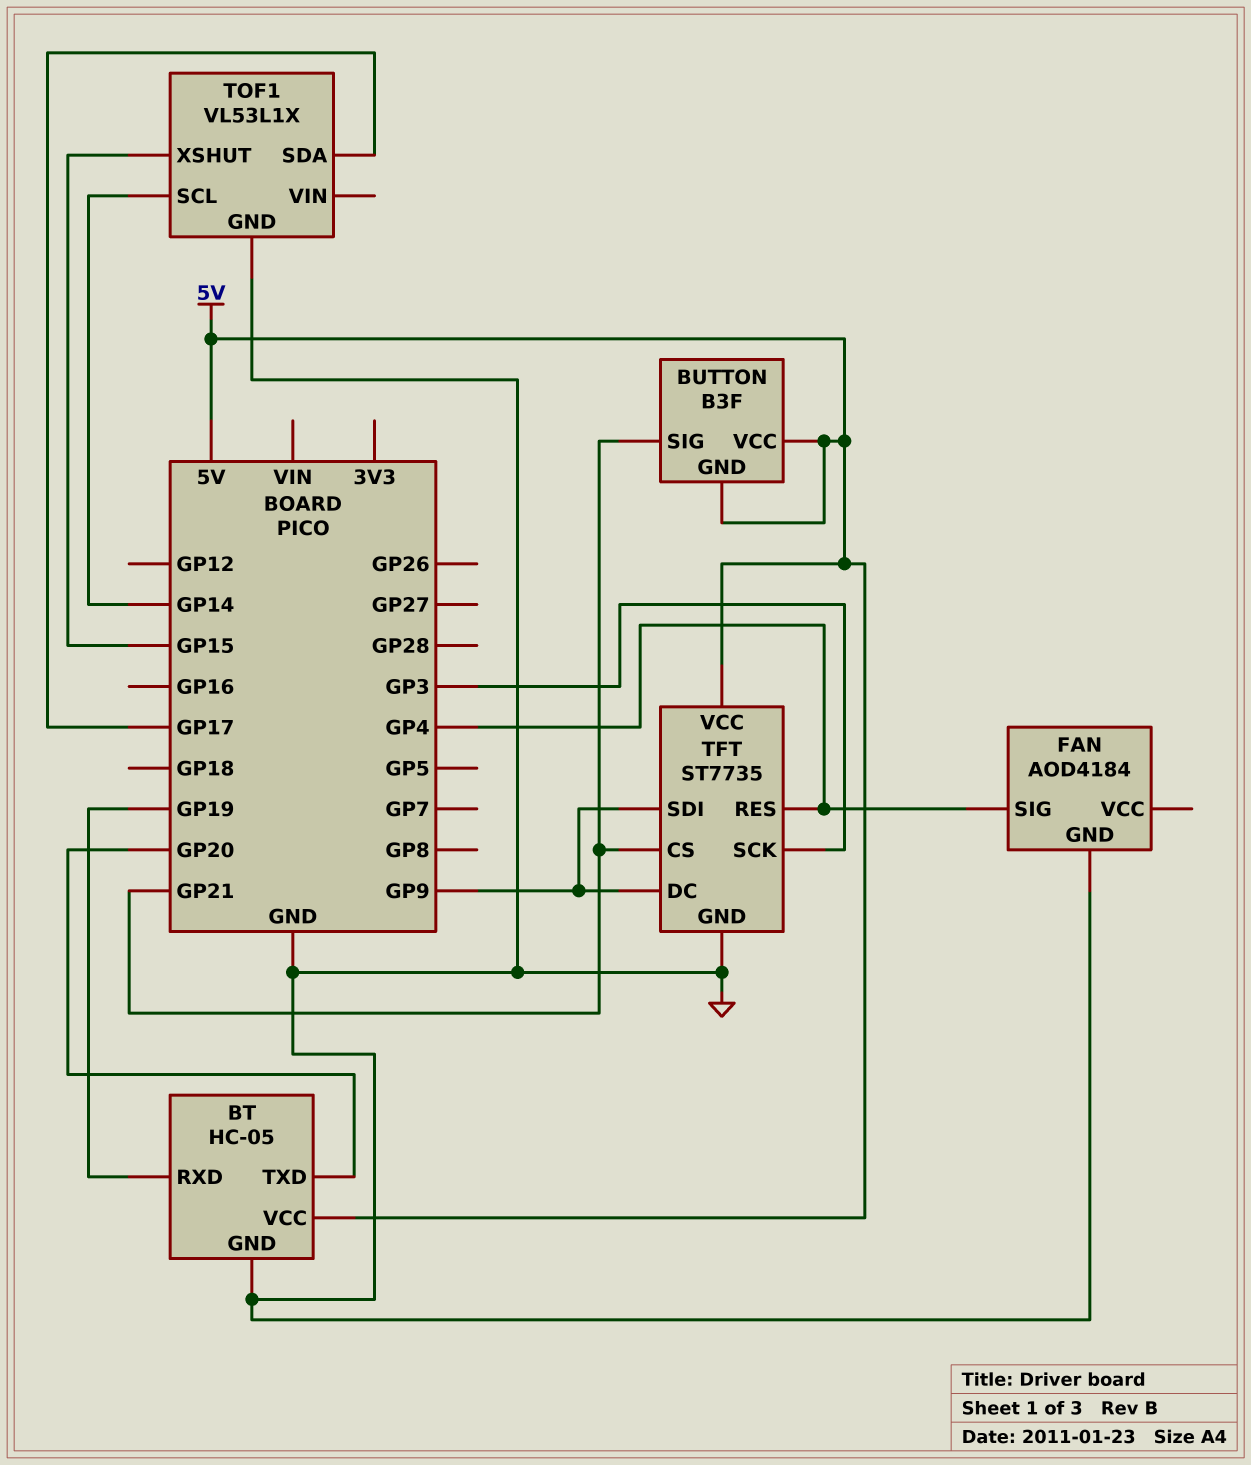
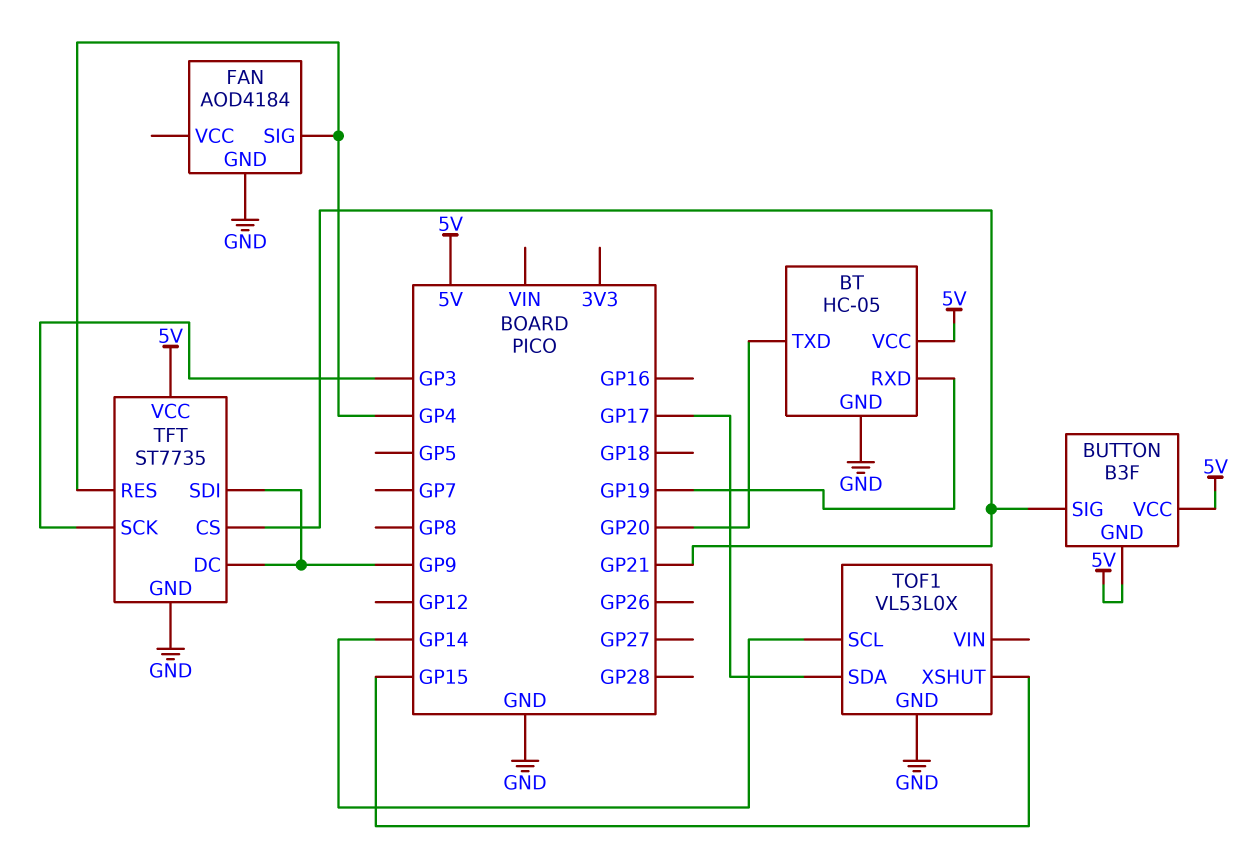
TOF1: VL53L1X -> VL53L0X

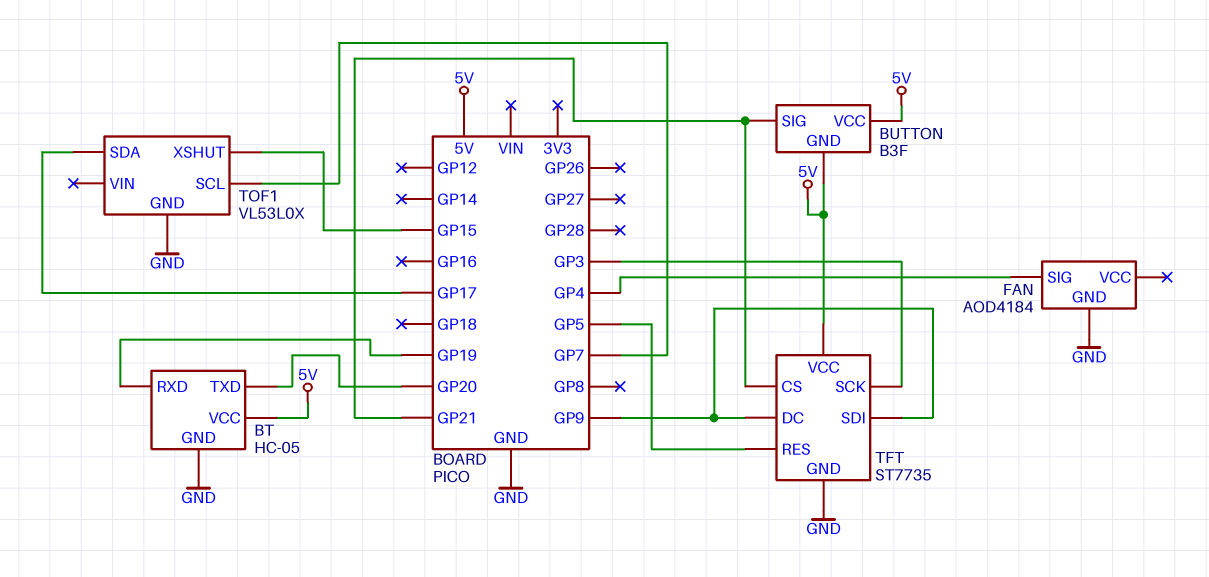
TFT pin RES: GP4 -> GP5
TOF1 pin SCL: GP14 -> GP7

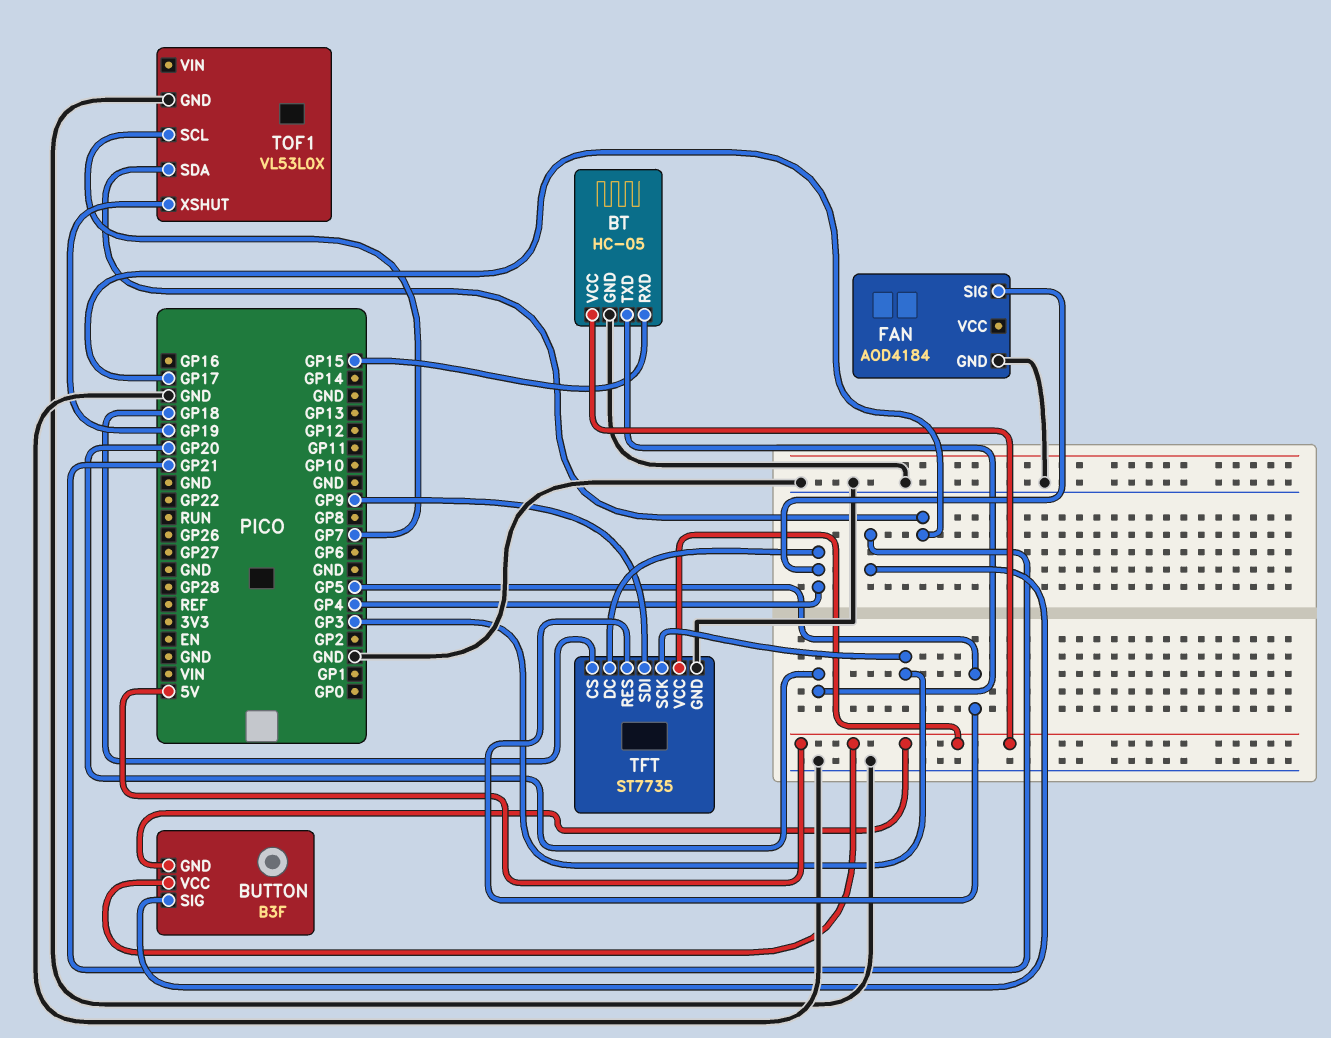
BT pin RXD: GP19 -> GP15
TFT pin CS: GP21 -> GP18
TFT pin DC: GP9 -> GP4
TOF1 pin XSHUT: GP15 -> GP19

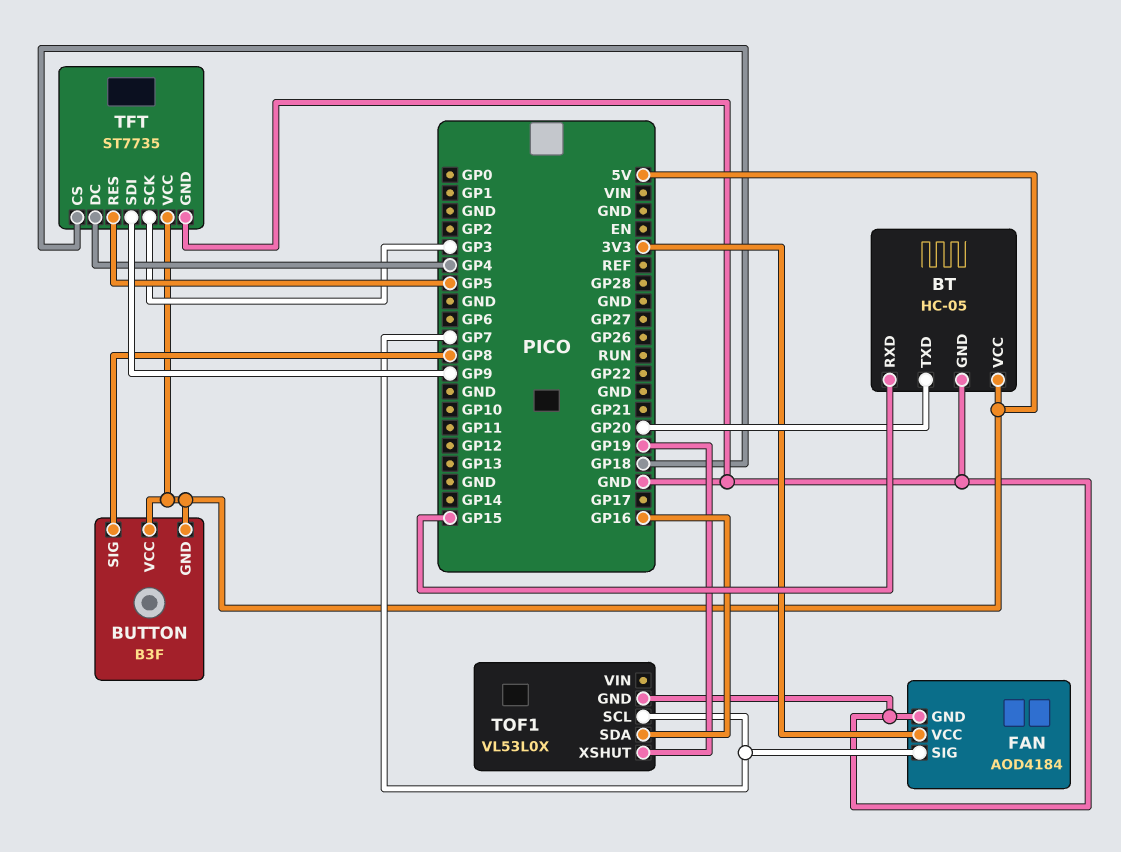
BUTTON pin SIG: GP21 -> GP8
FAN pin SIG: GP4 -> GP7
FAN pin VCC: none -> 3V3
TOF1 pin SDA: GP17 -> GP16

